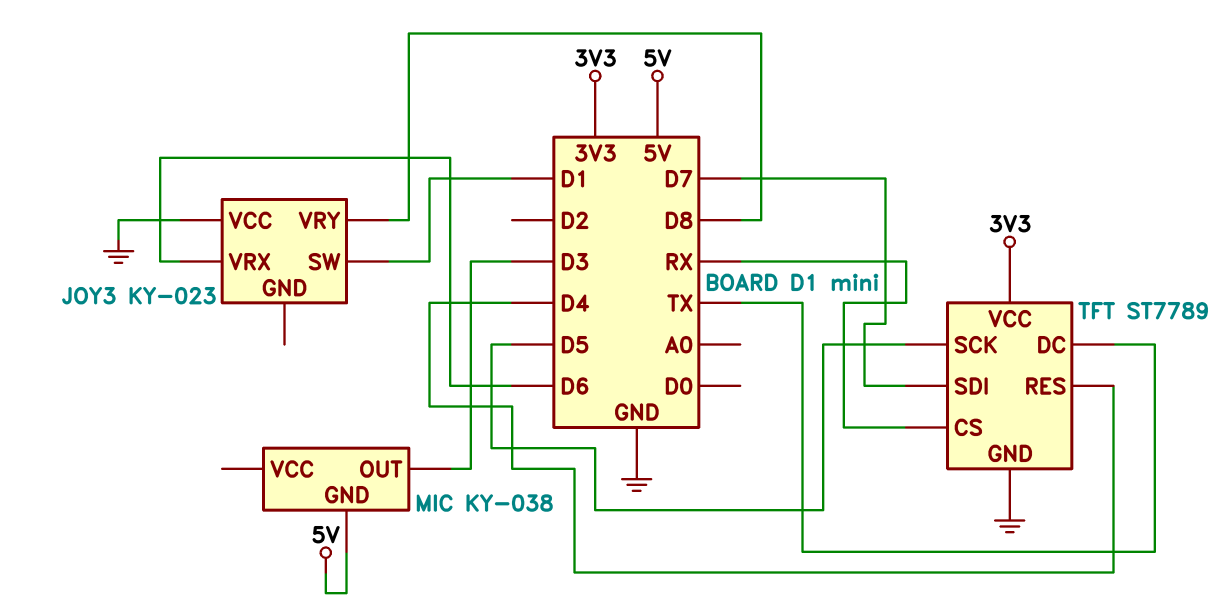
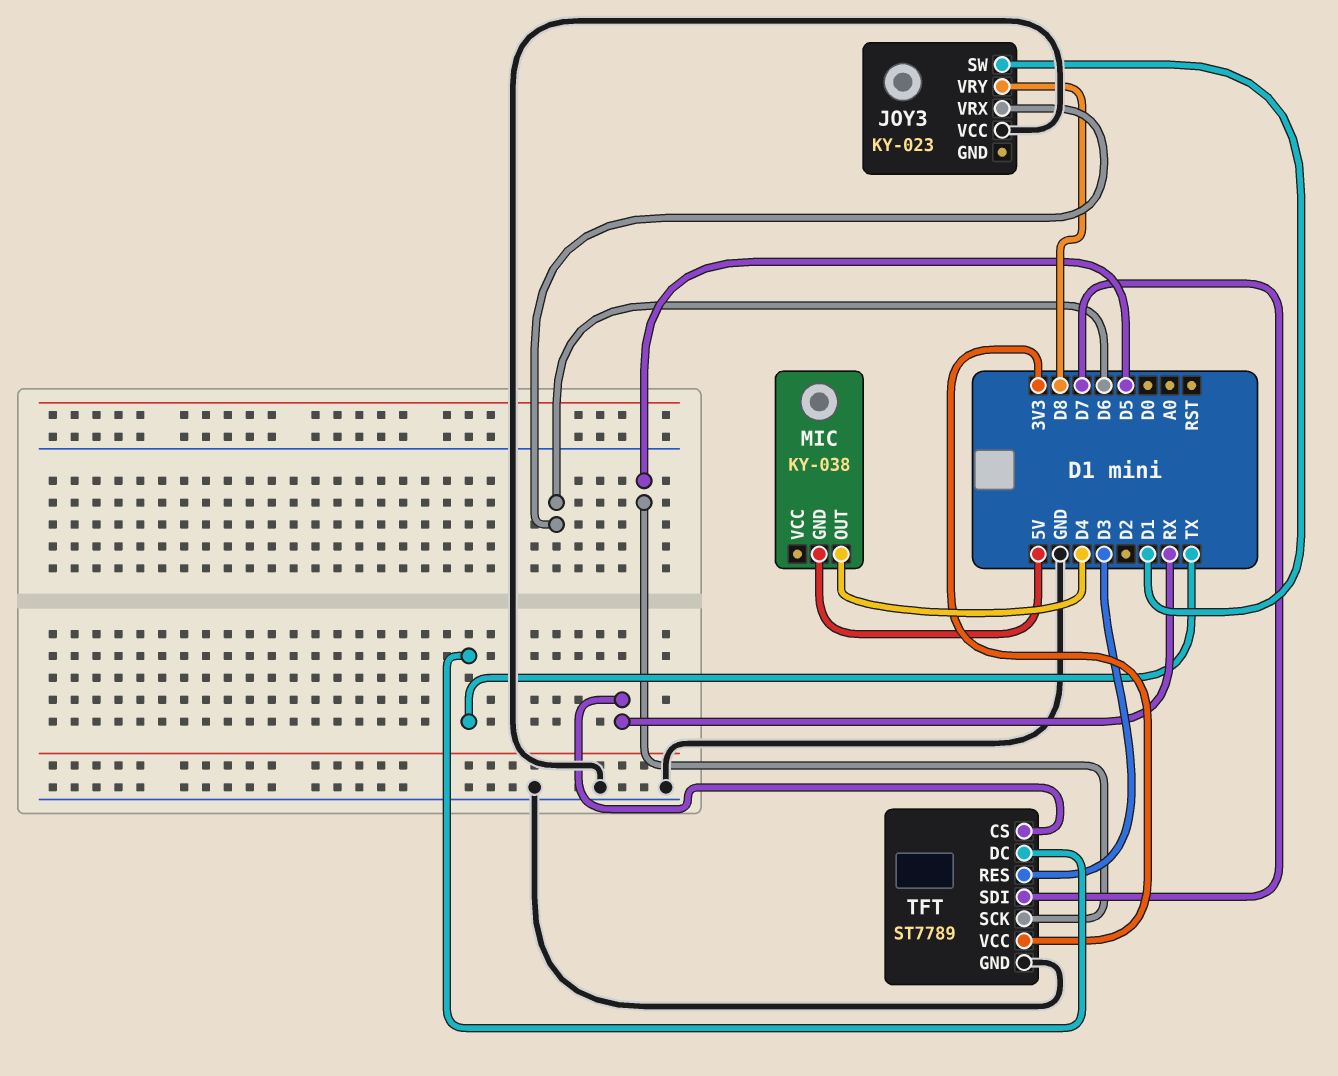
MIC pin OUT: D3 -> D4
TFT pin RES: D4 -> D3

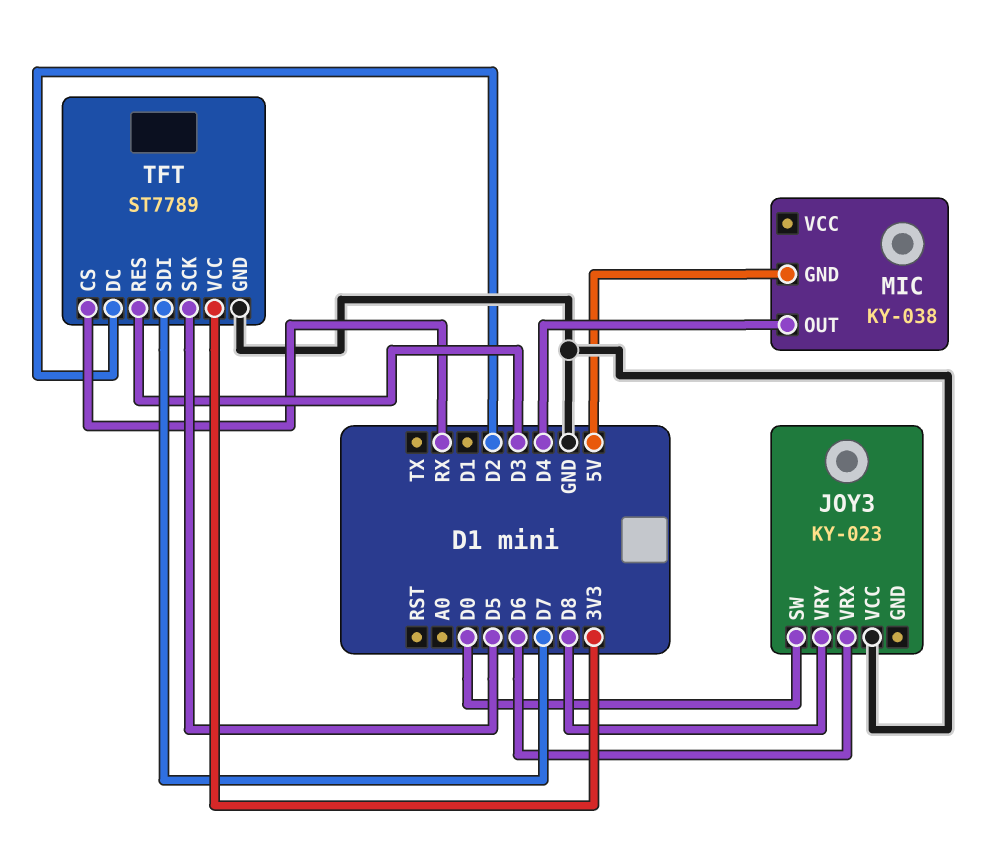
JOY3 pin SW: D1 -> D0
TFT pin DC: TX -> D2

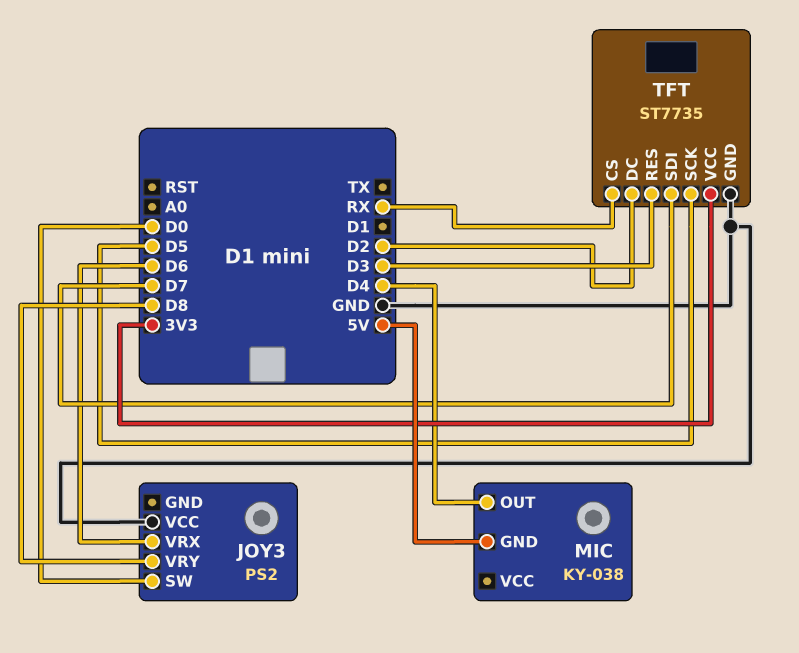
JOY3: KY-023 -> PS2
TFT: ST7789 -> ST7735

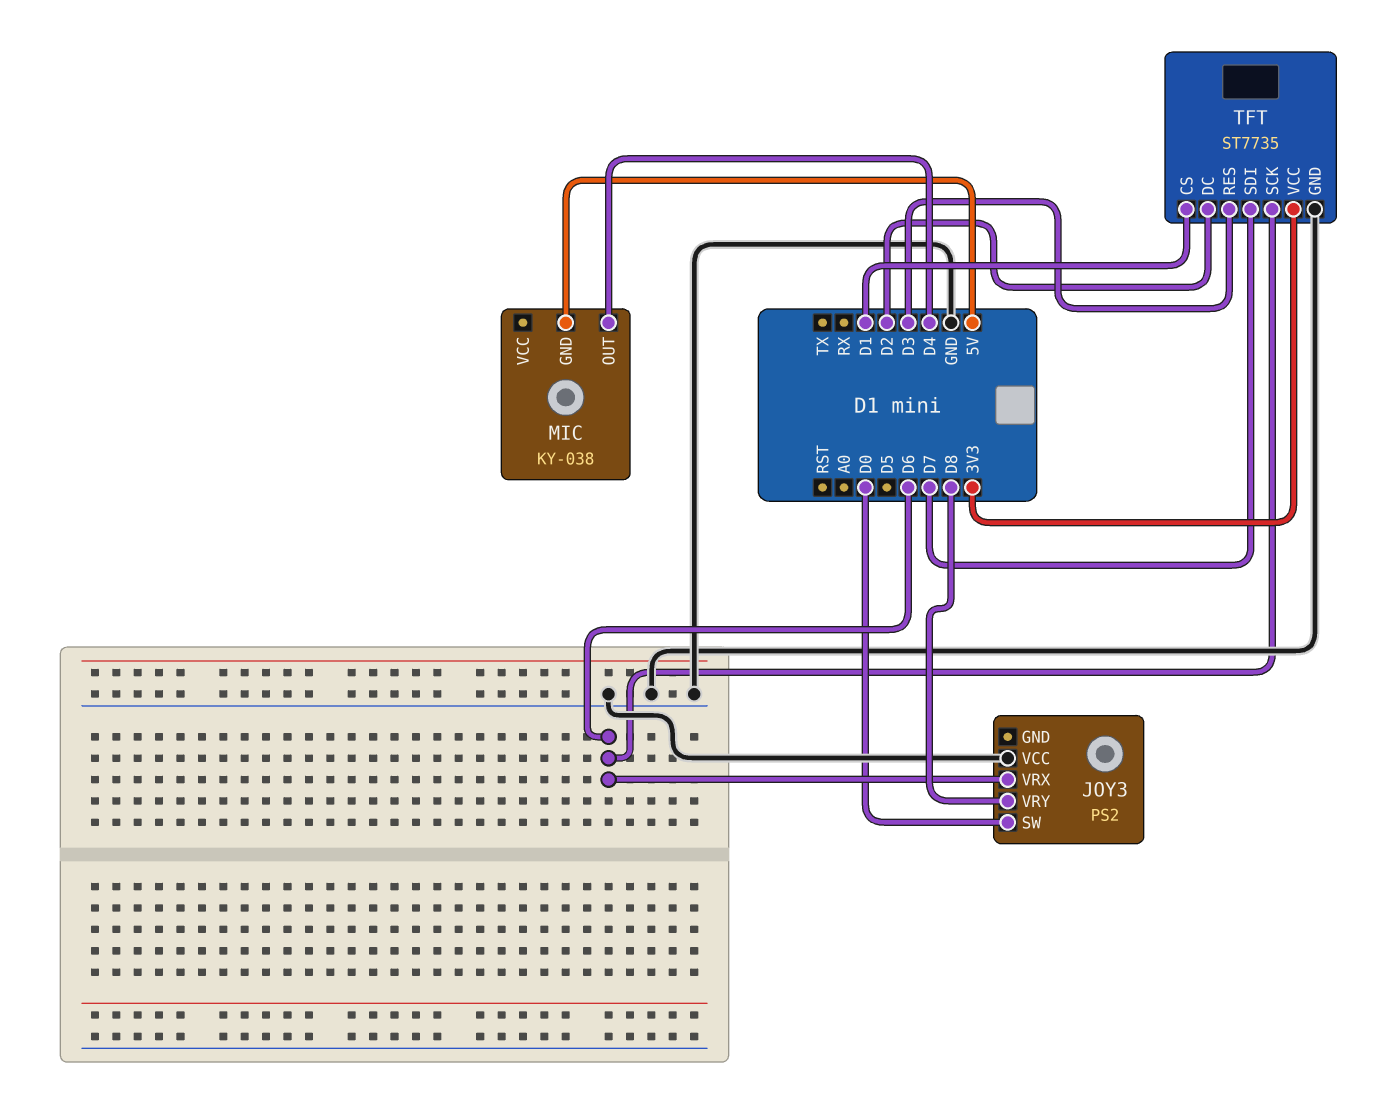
TFT pin CS: RX -> D1
TFT pin SCK: D5 -> D6

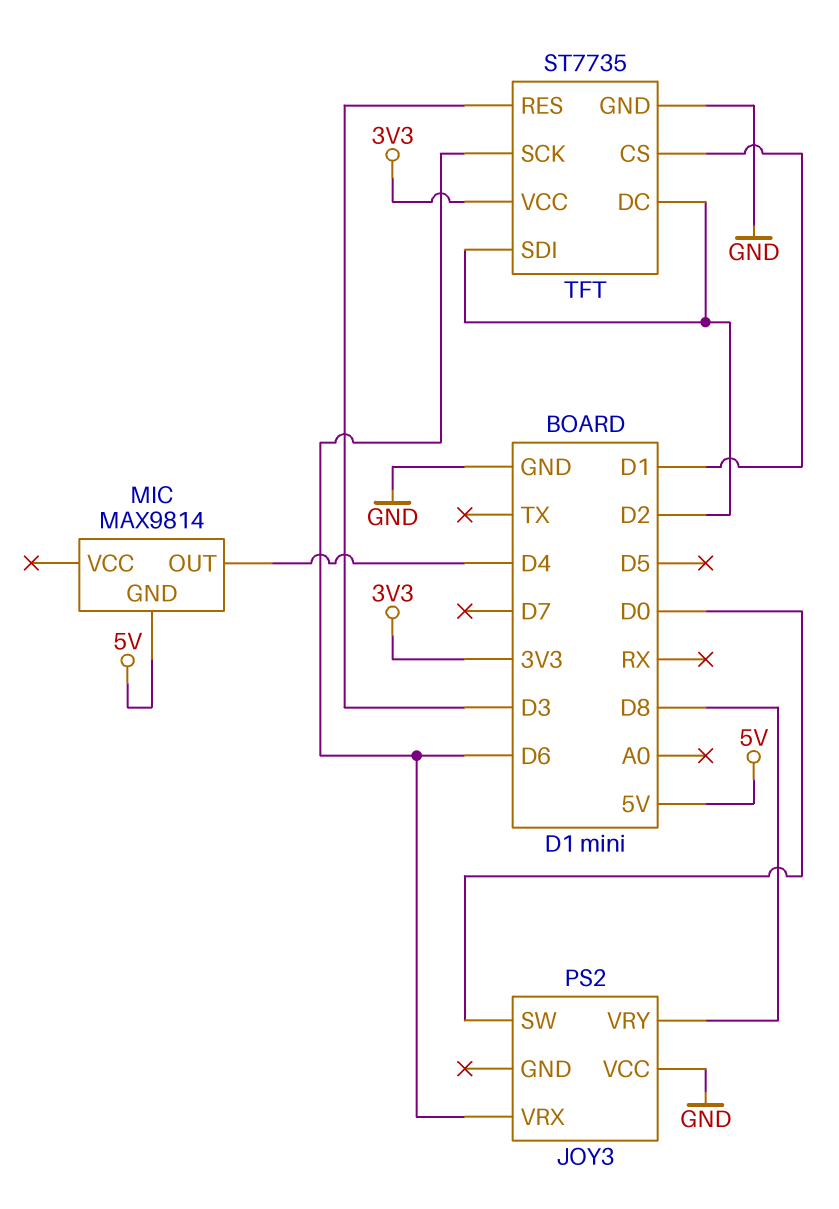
MIC: KY-038 -> MAX9814
TFT pin SDI: D7 -> D2

